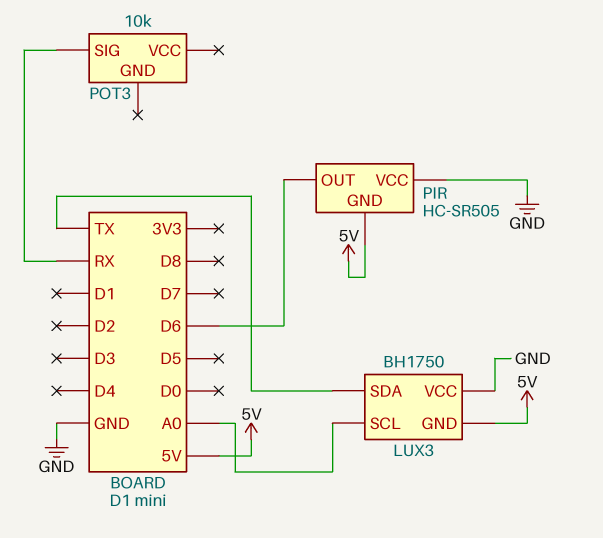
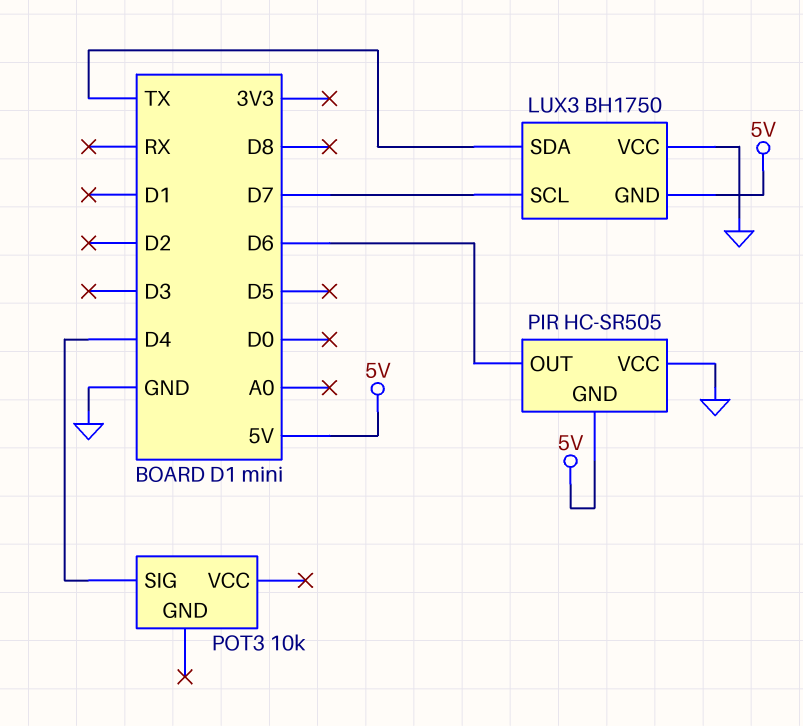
LUX3 pin SCL: A0 -> D7
POT3 pin SIG: RX -> D4

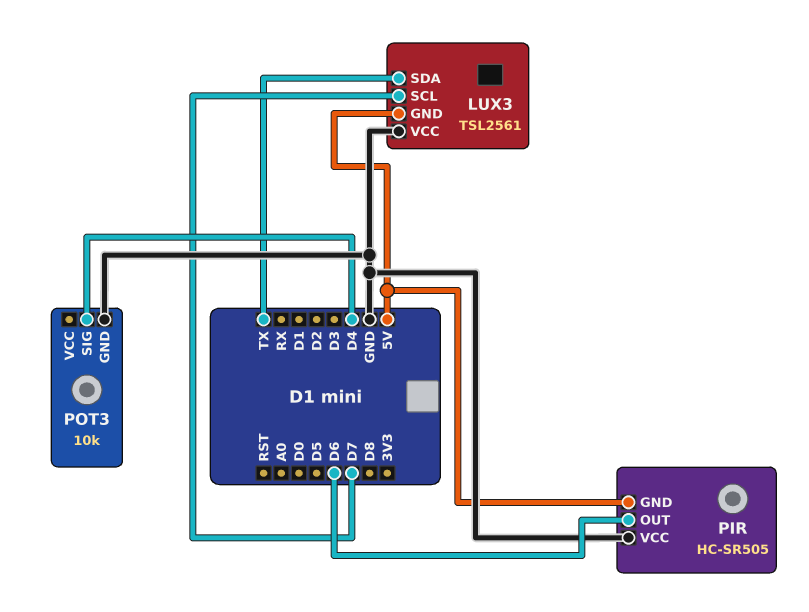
LUX3: BH1750 -> TSL2561
POT3 pin GND: none -> GND

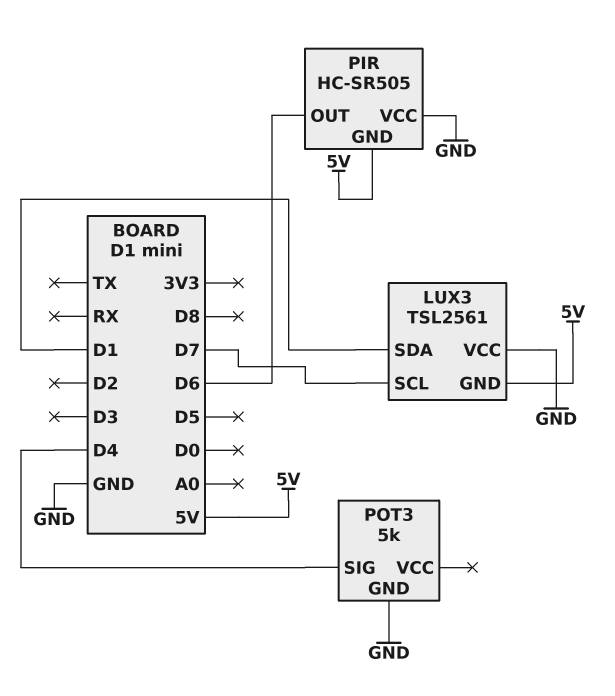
LUX3 pin SDA: TX -> D1
POT3: 10k -> 5k

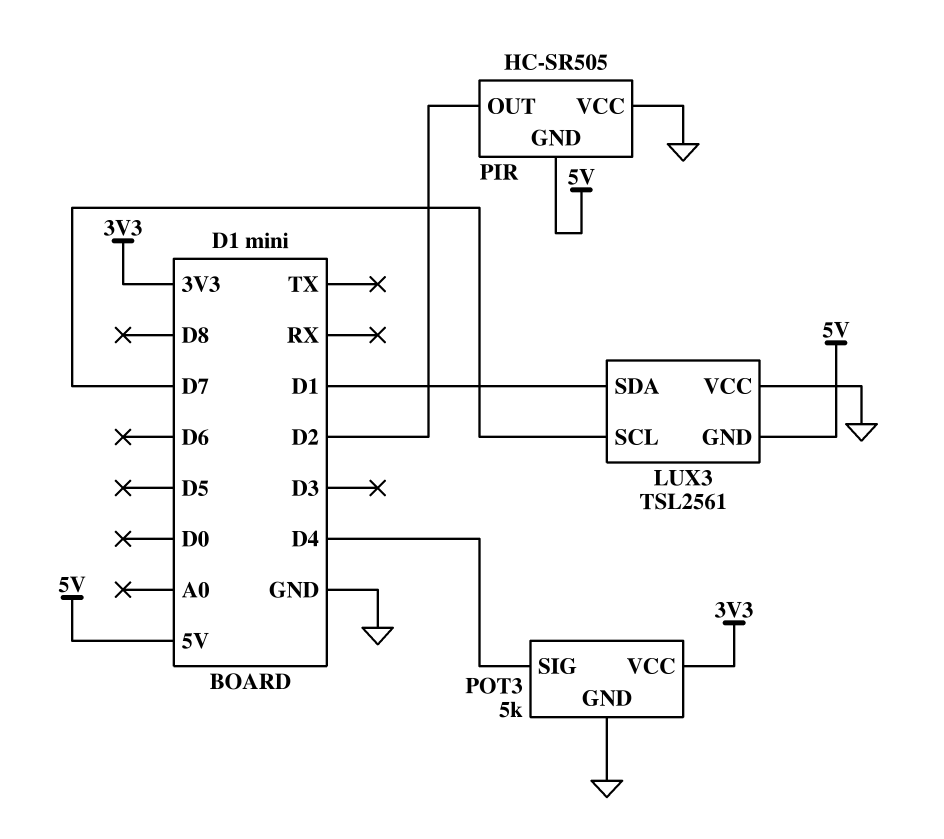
PIR pin OUT: D6 -> D2
POT3 pin VCC: none -> 3V3

